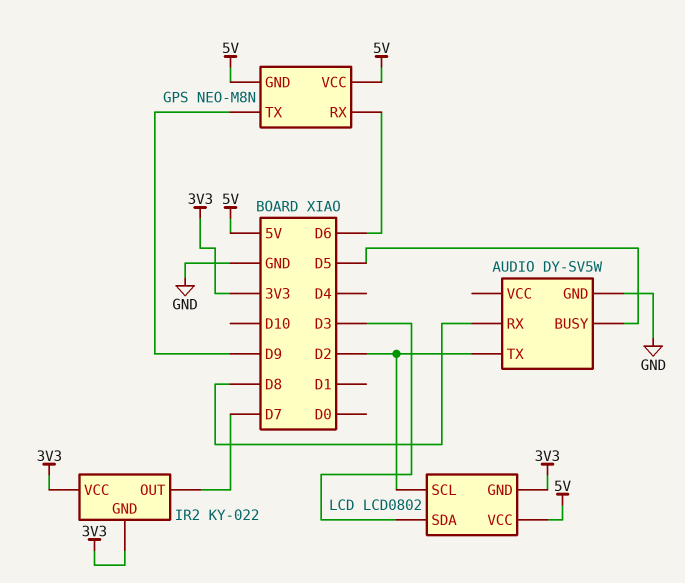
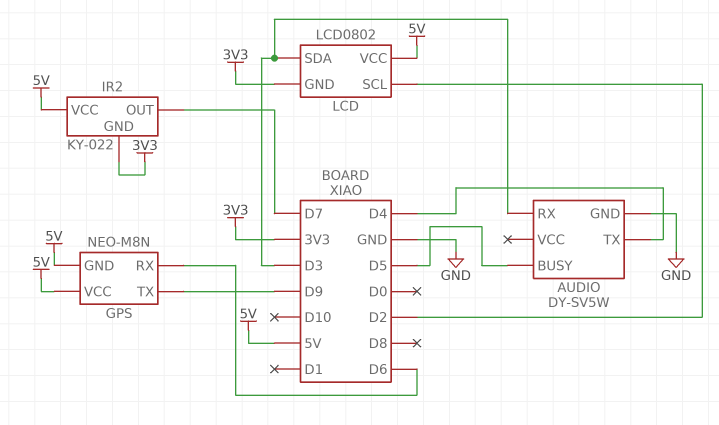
AUDIO pin RX: D8 -> D3
AUDIO pin TX: D2 -> D4
IR2 pin VCC: 3V3 -> 5V

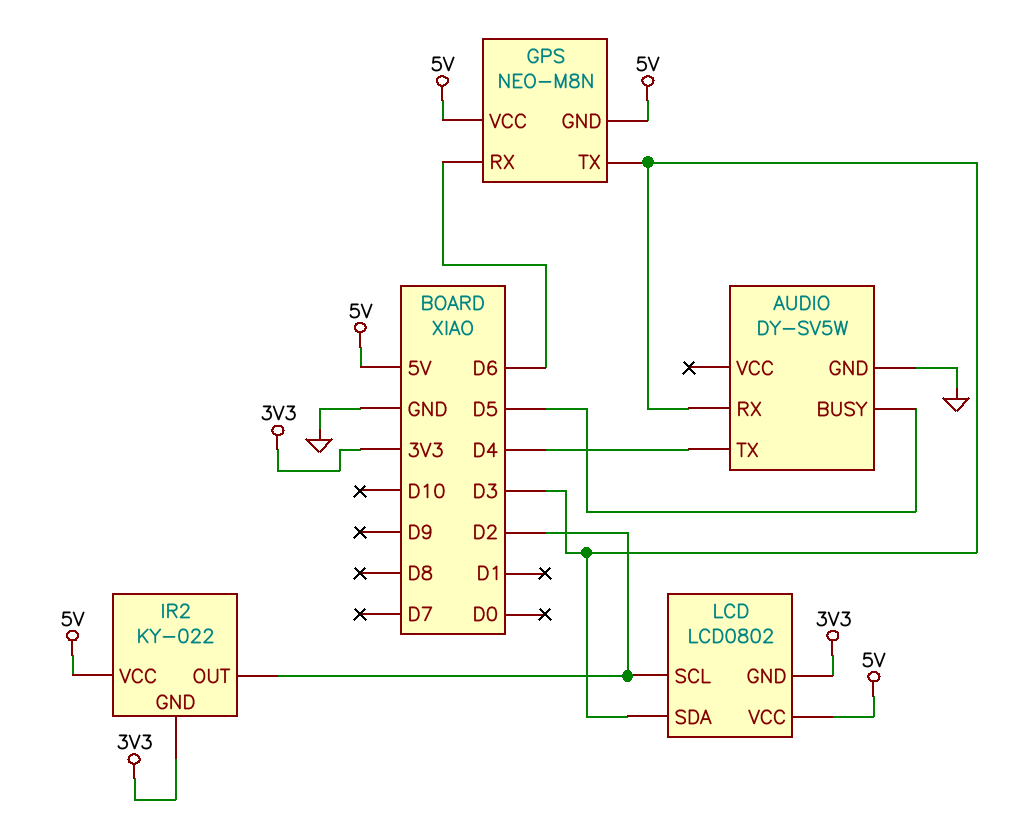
GPS pin TX: D9 -> D3
IR2 pin OUT: D7 -> D2

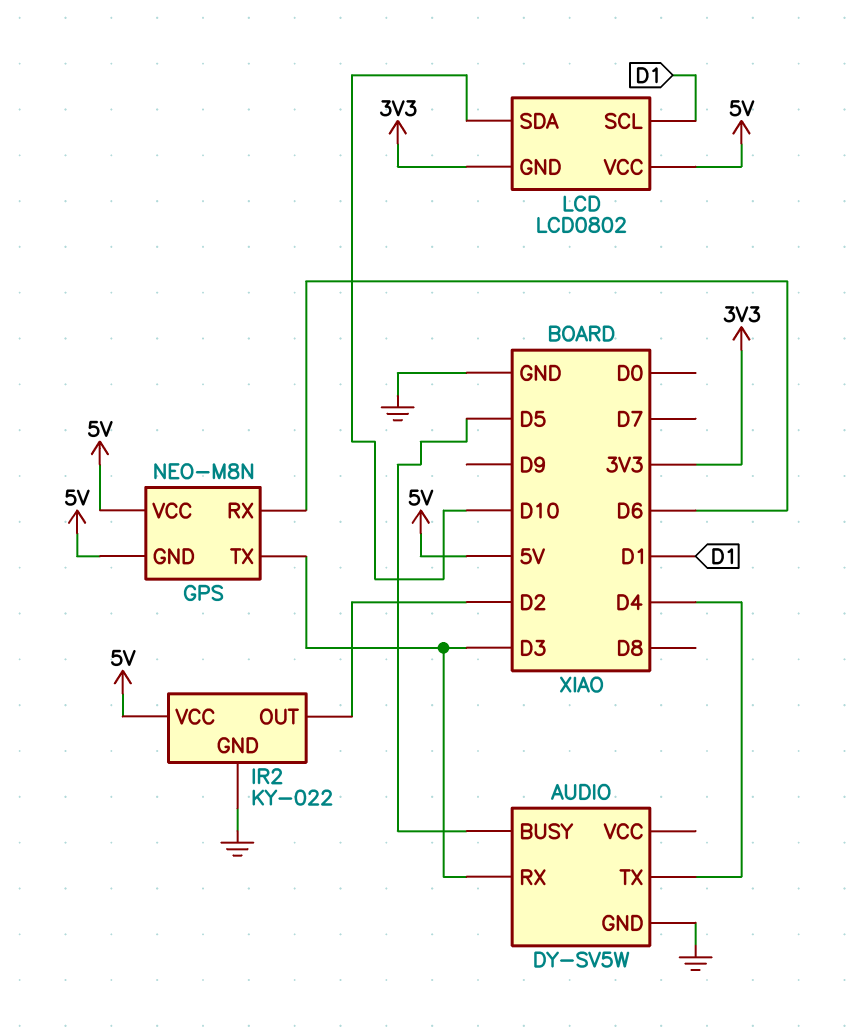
IR2 pin GND: 3V3 -> GND
LCD pin SCL: D2 -> D1
LCD pin SDA: D3 -> D10

